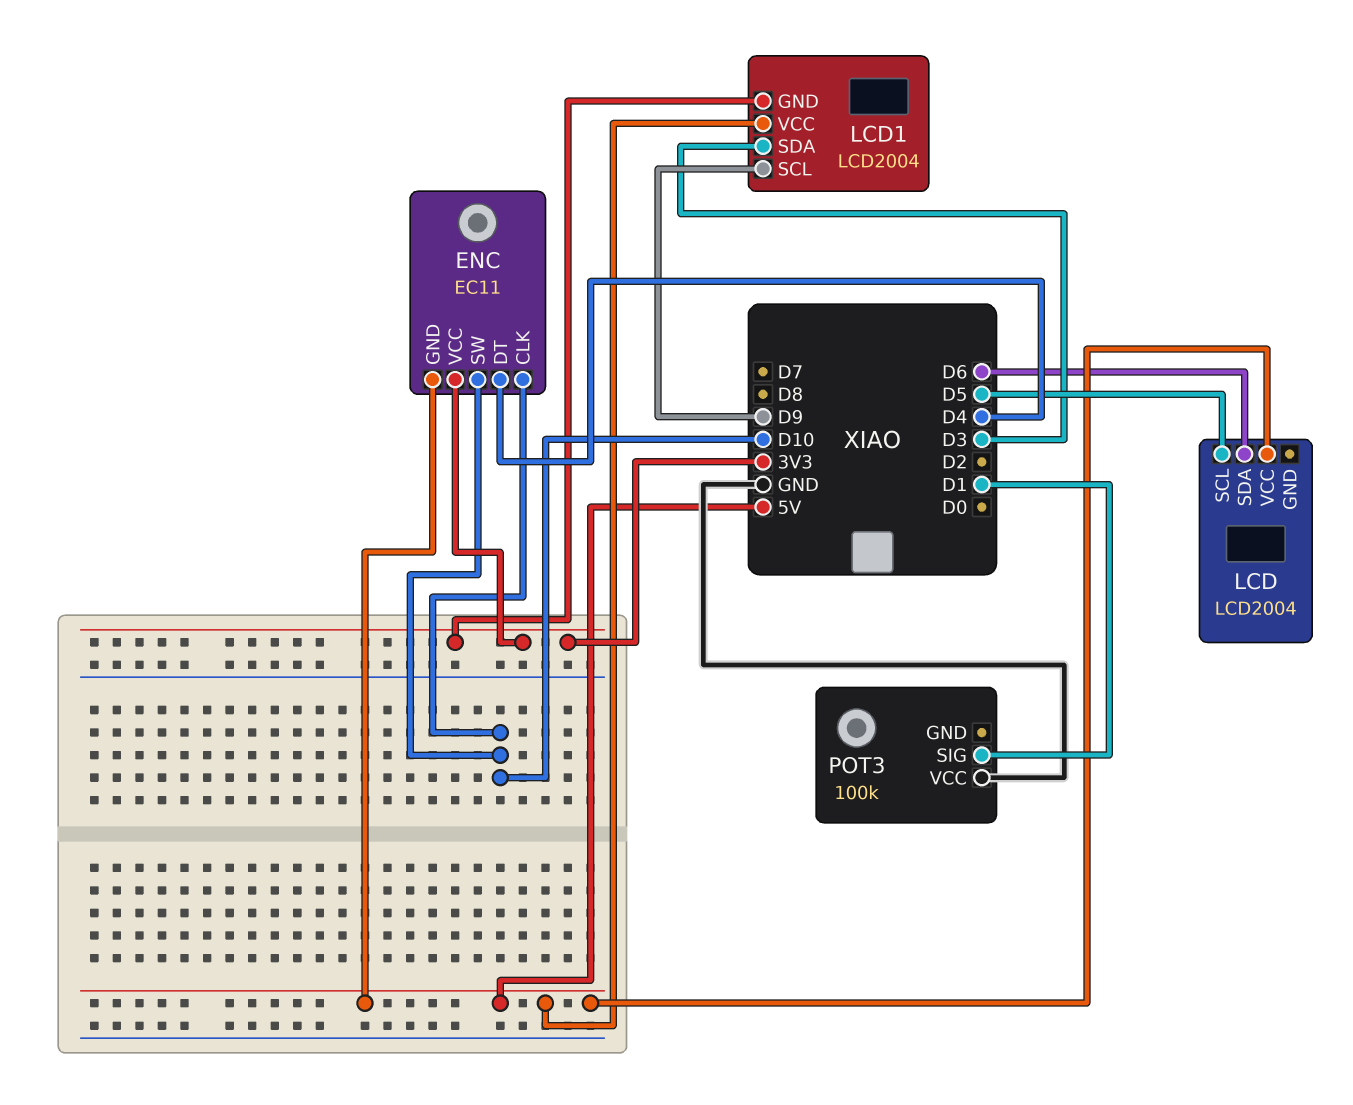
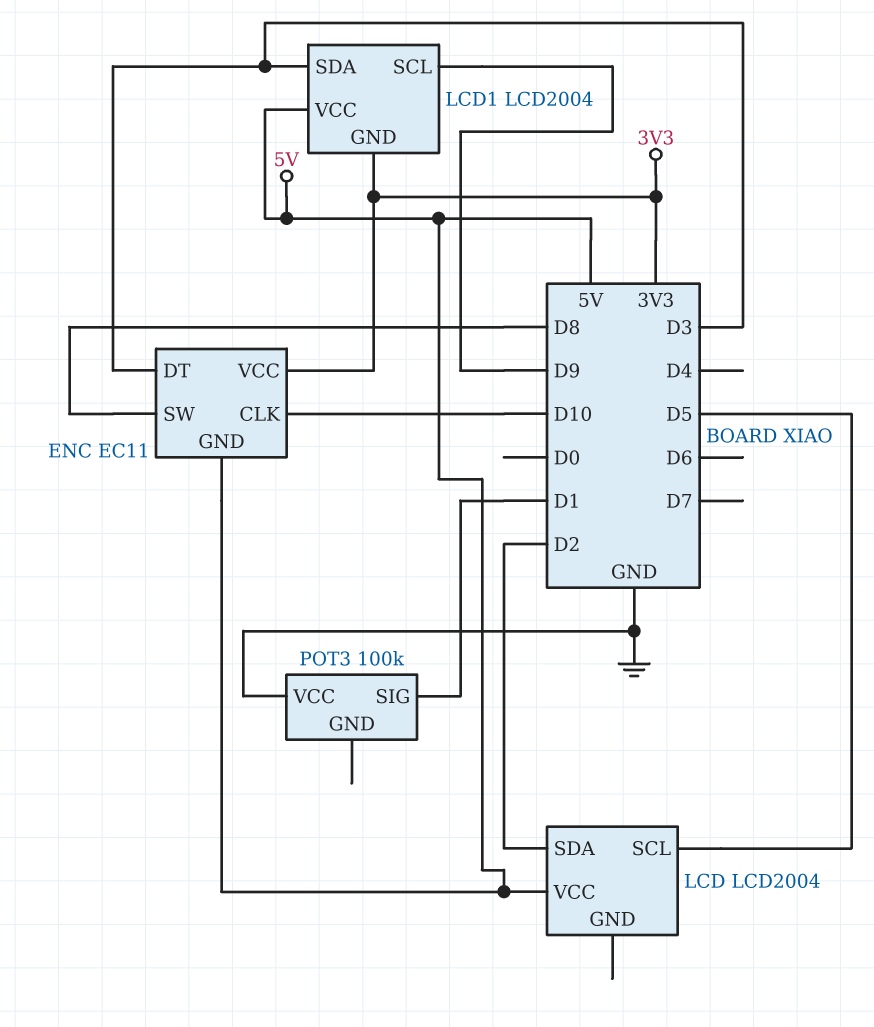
ENC pin DT: D4 -> D3
ENC pin SW: D10 -> D8
LCD pin SDA: D6 -> D2

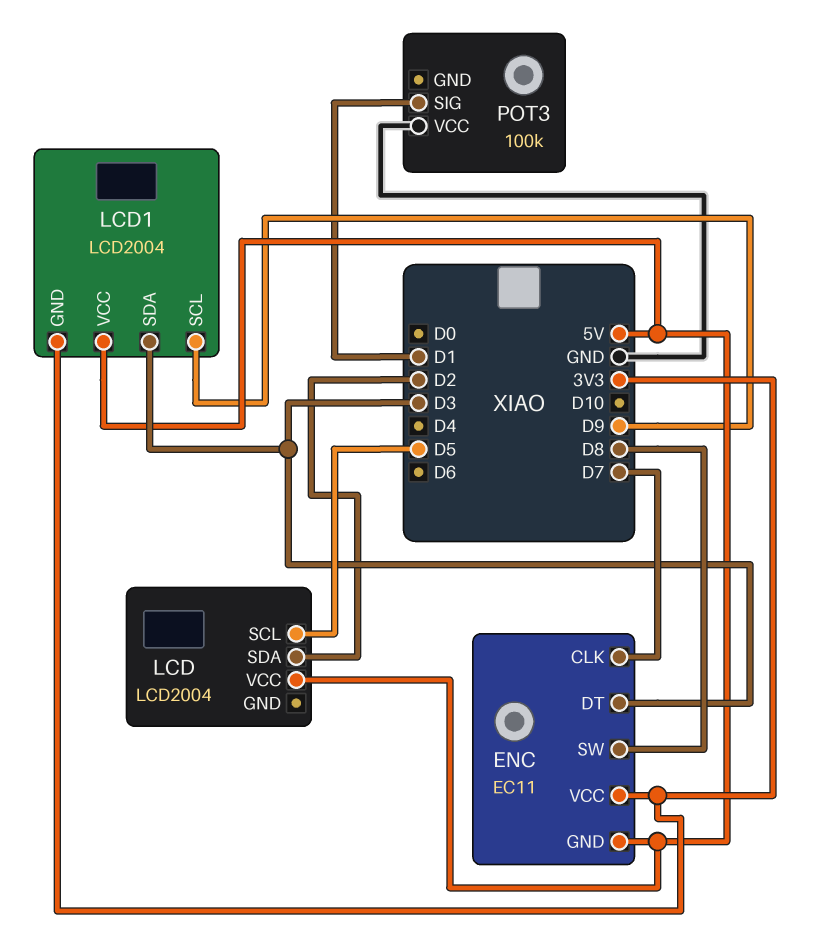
ENC pin CLK: D10 -> D7

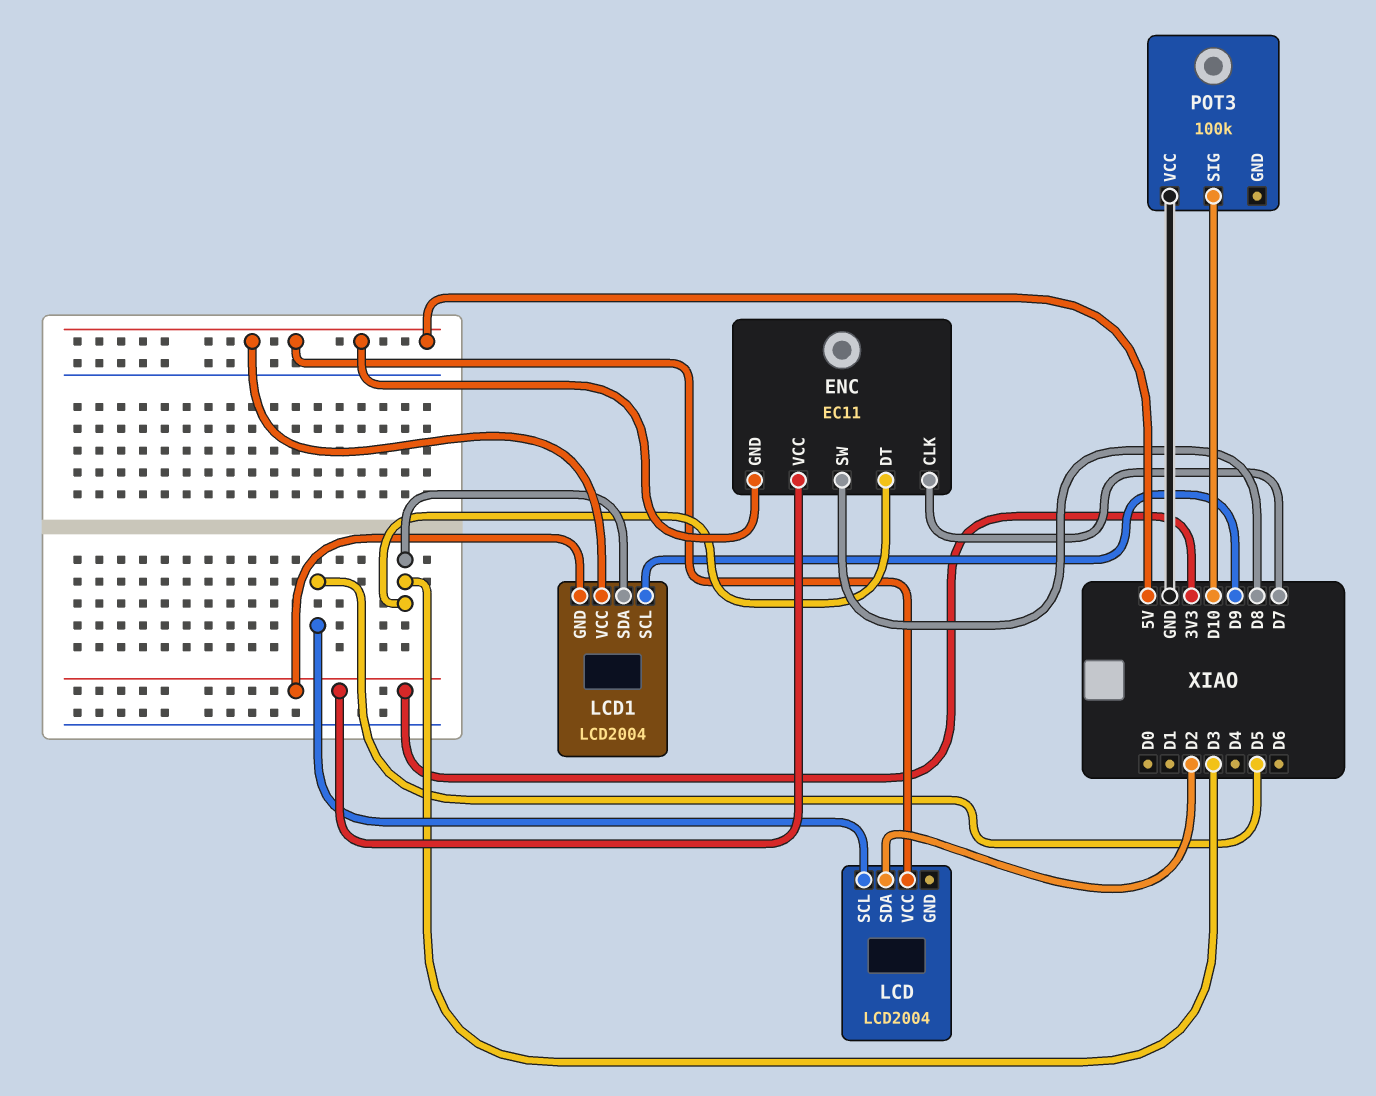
POT3 pin SIG: D1 -> D10

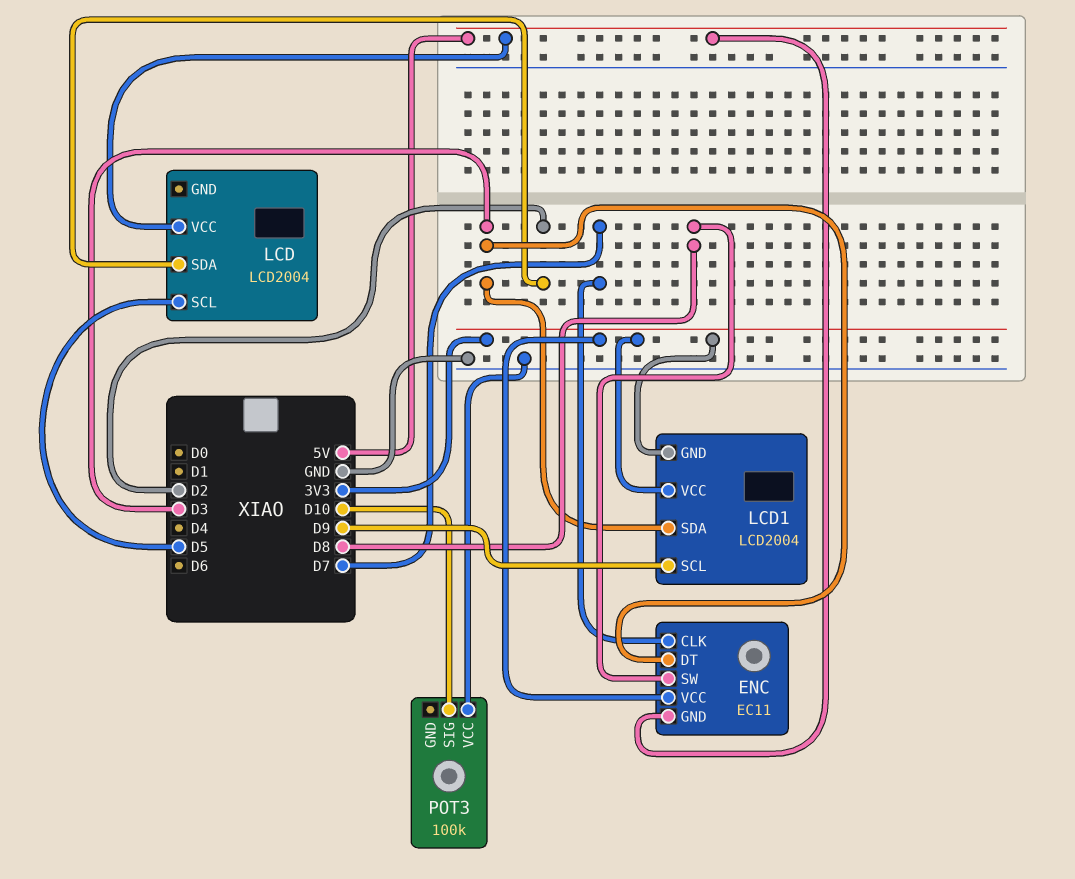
LCD1 pin VCC: 5V -> 3V3

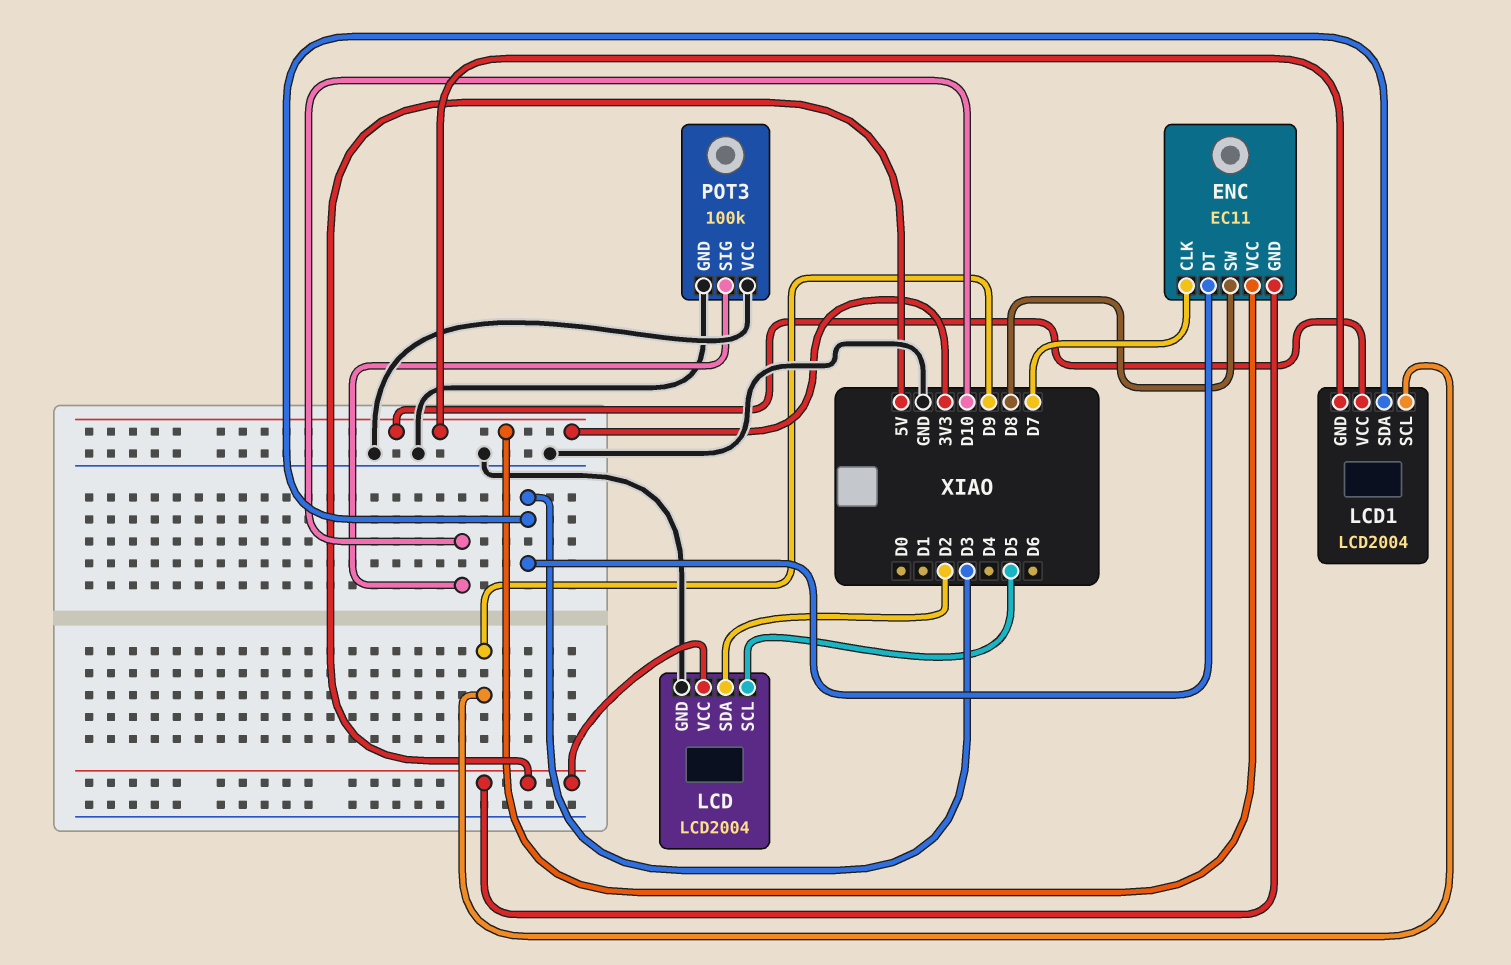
LCD pin GND: none -> GND
POT3 pin GND: none -> GND

